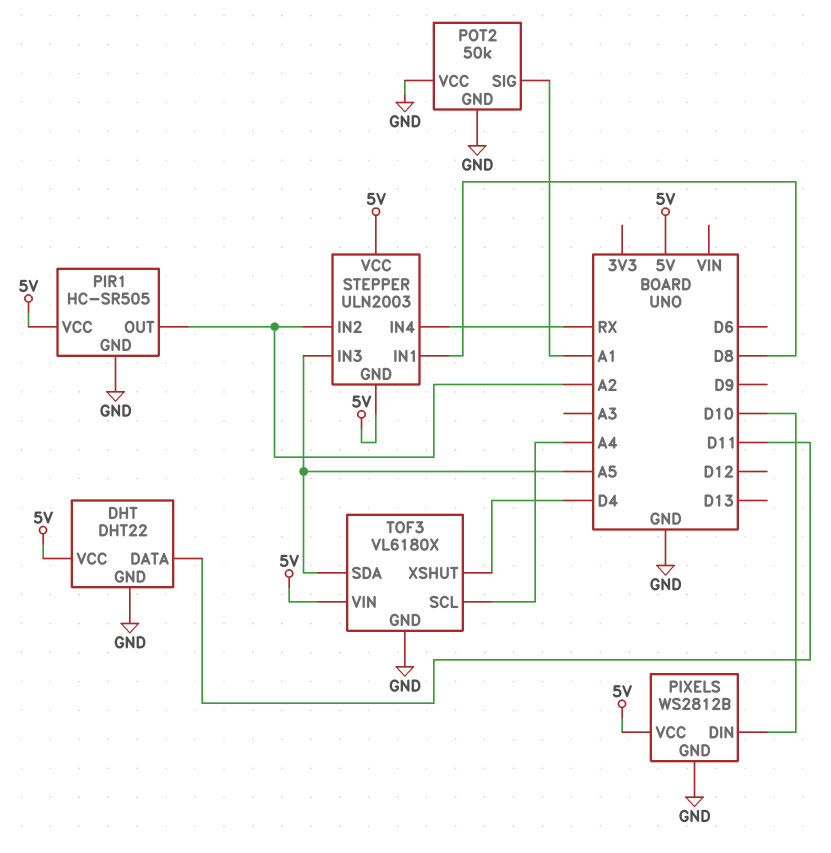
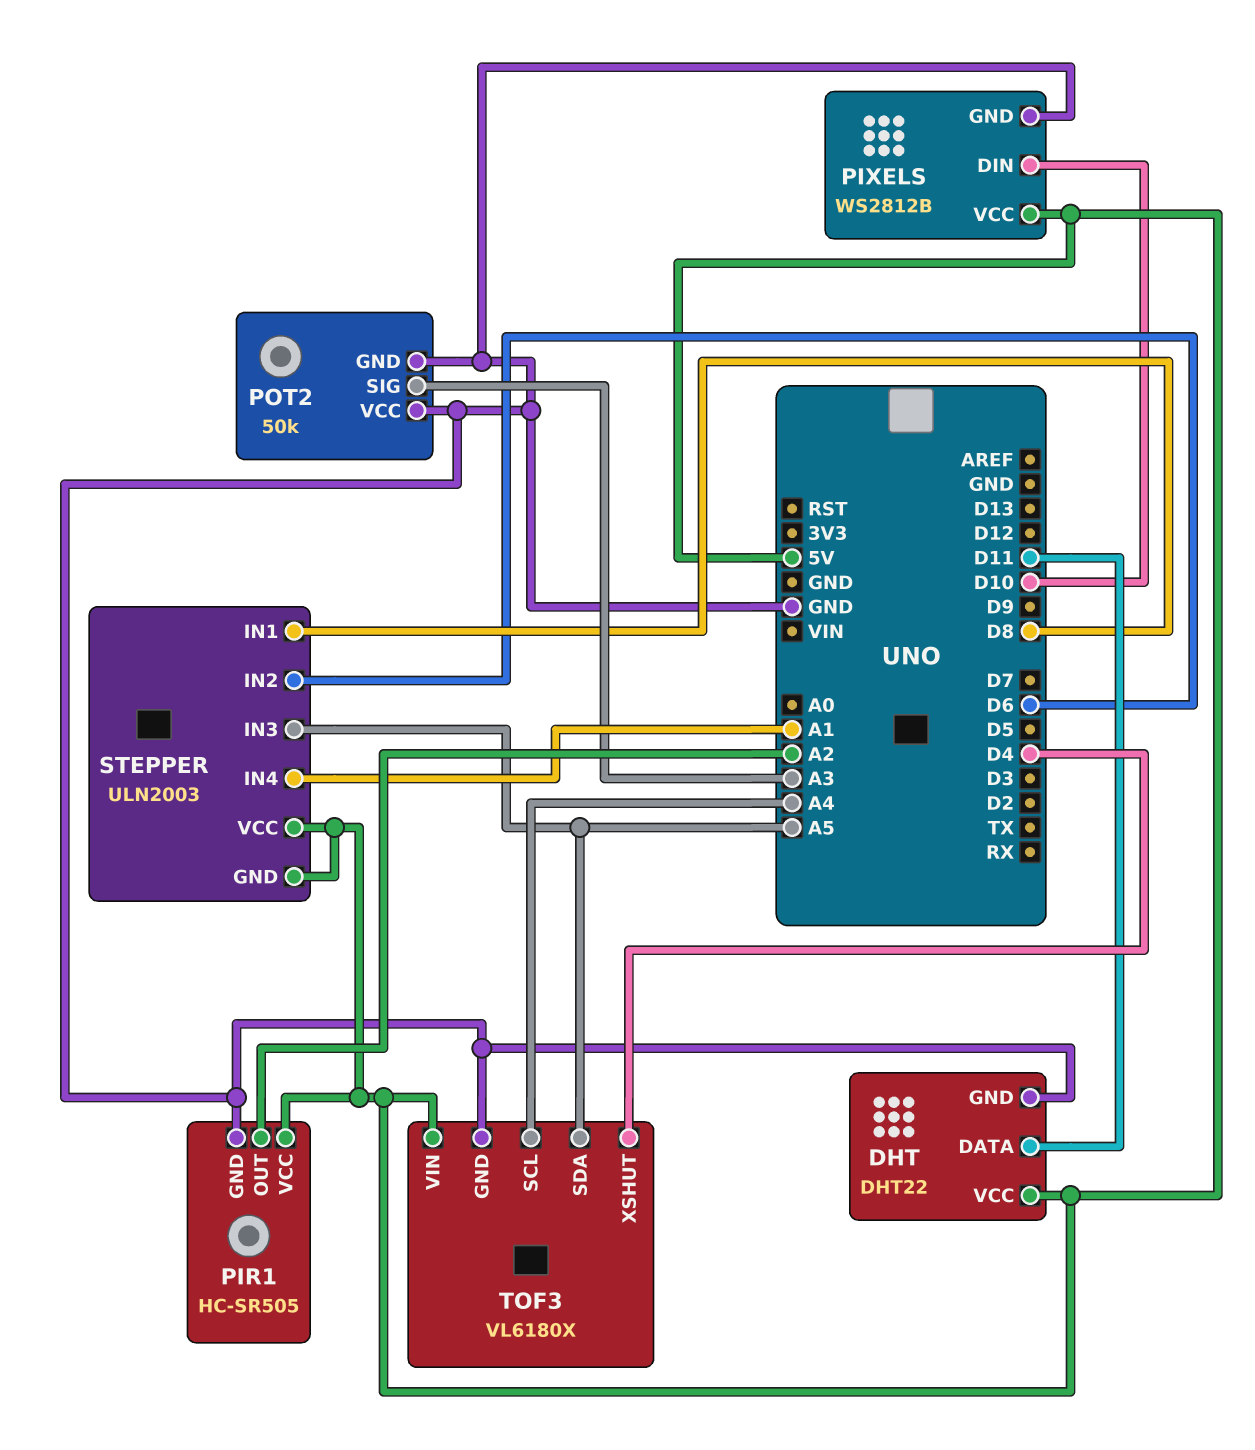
POT2 pin SIG: A1 -> A3
STEPPER pin IN2: A2 -> D6
STEPPER pin IN4: RX -> A1

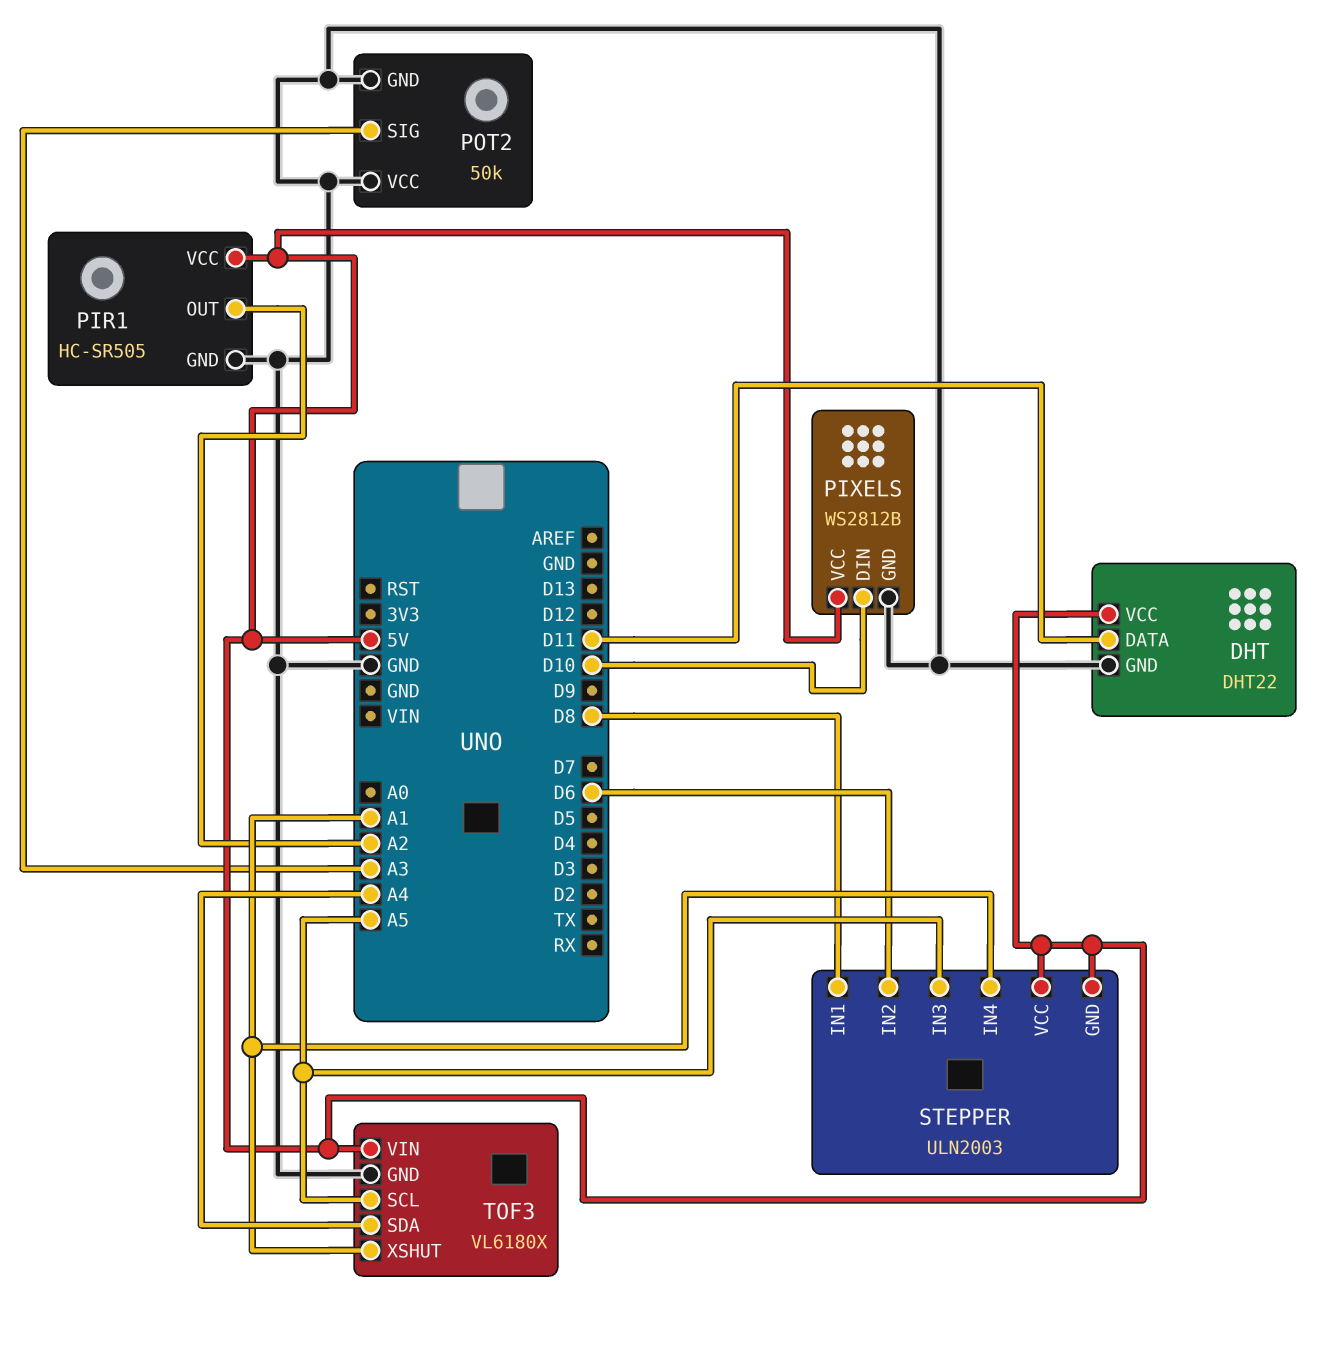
TOF3 pin SCL: A4 -> A5
TOF3 pin SDA: A5 -> A4
TOF3 pin XSHUT: D4 -> A1

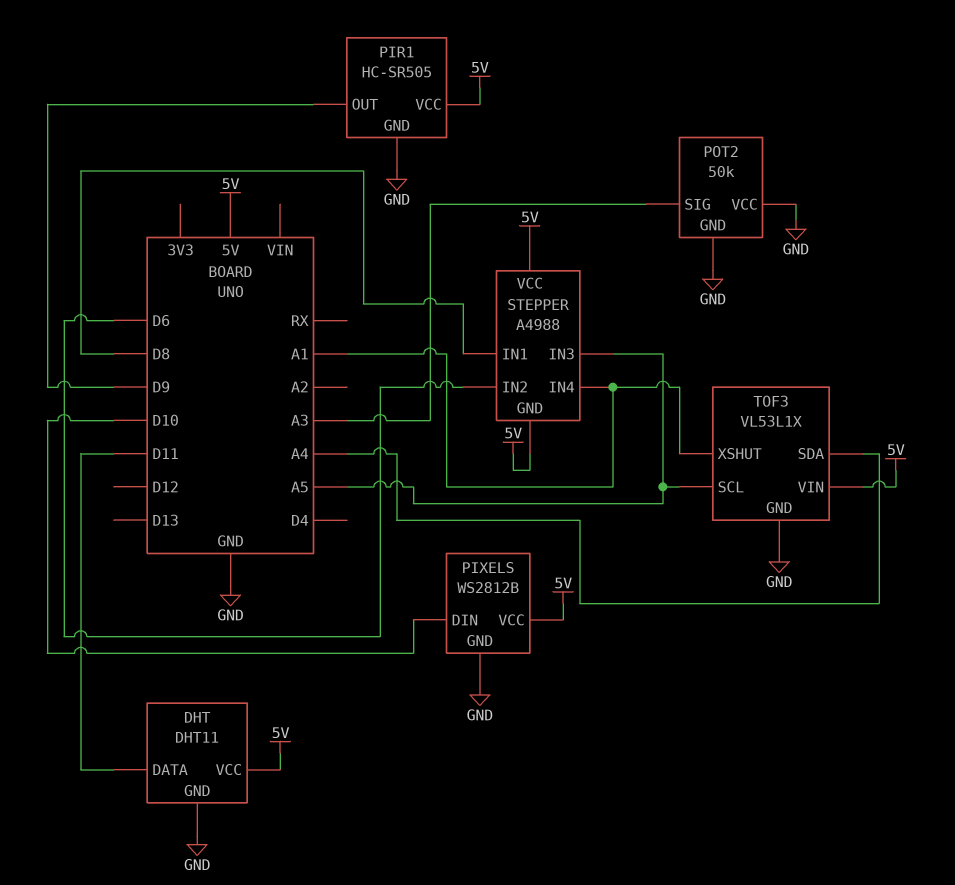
DHT: DHT22 -> DHT11
PIR1 pin OUT: A2 -> D9
STEPPER: ULN2003 -> A4988
TOF3: VL6180X -> VL53L1X

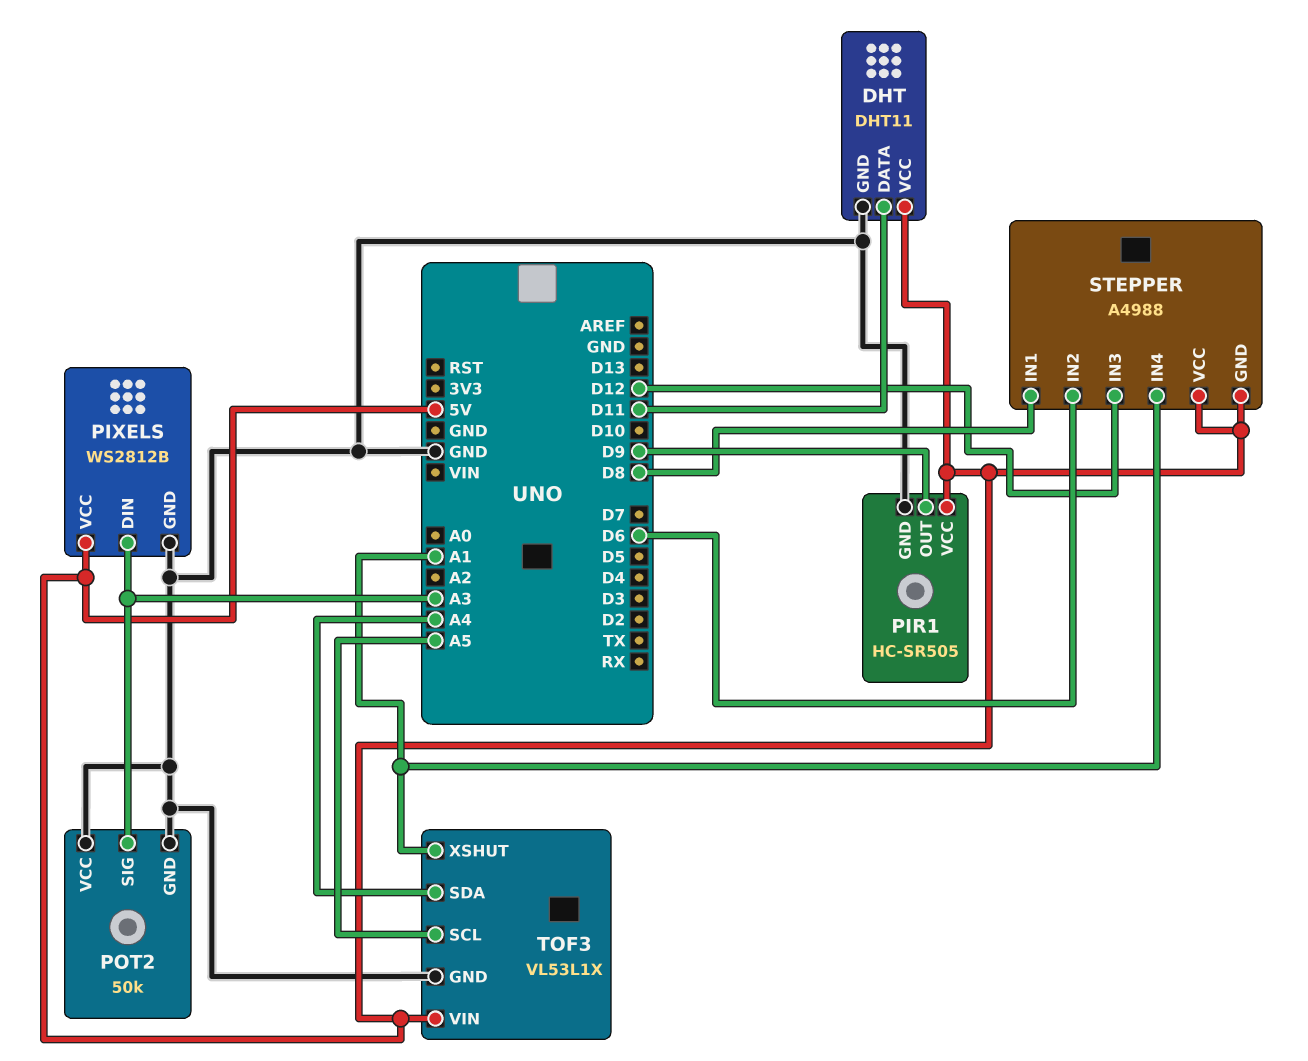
PIXELS pin DIN: D10 -> A3
STEPPER pin IN3: A5 -> D12

